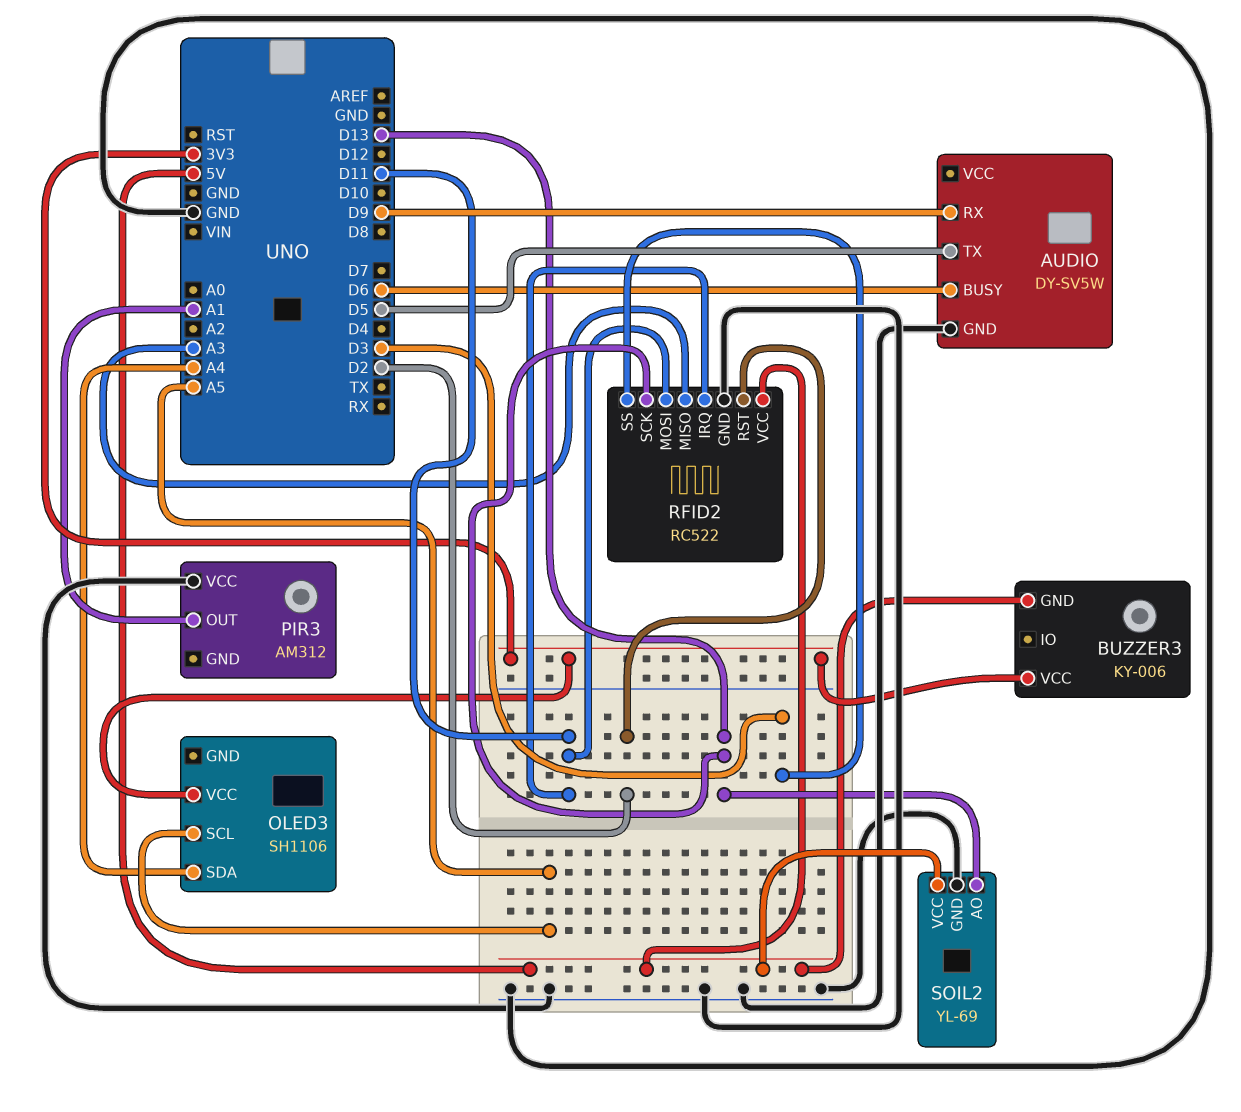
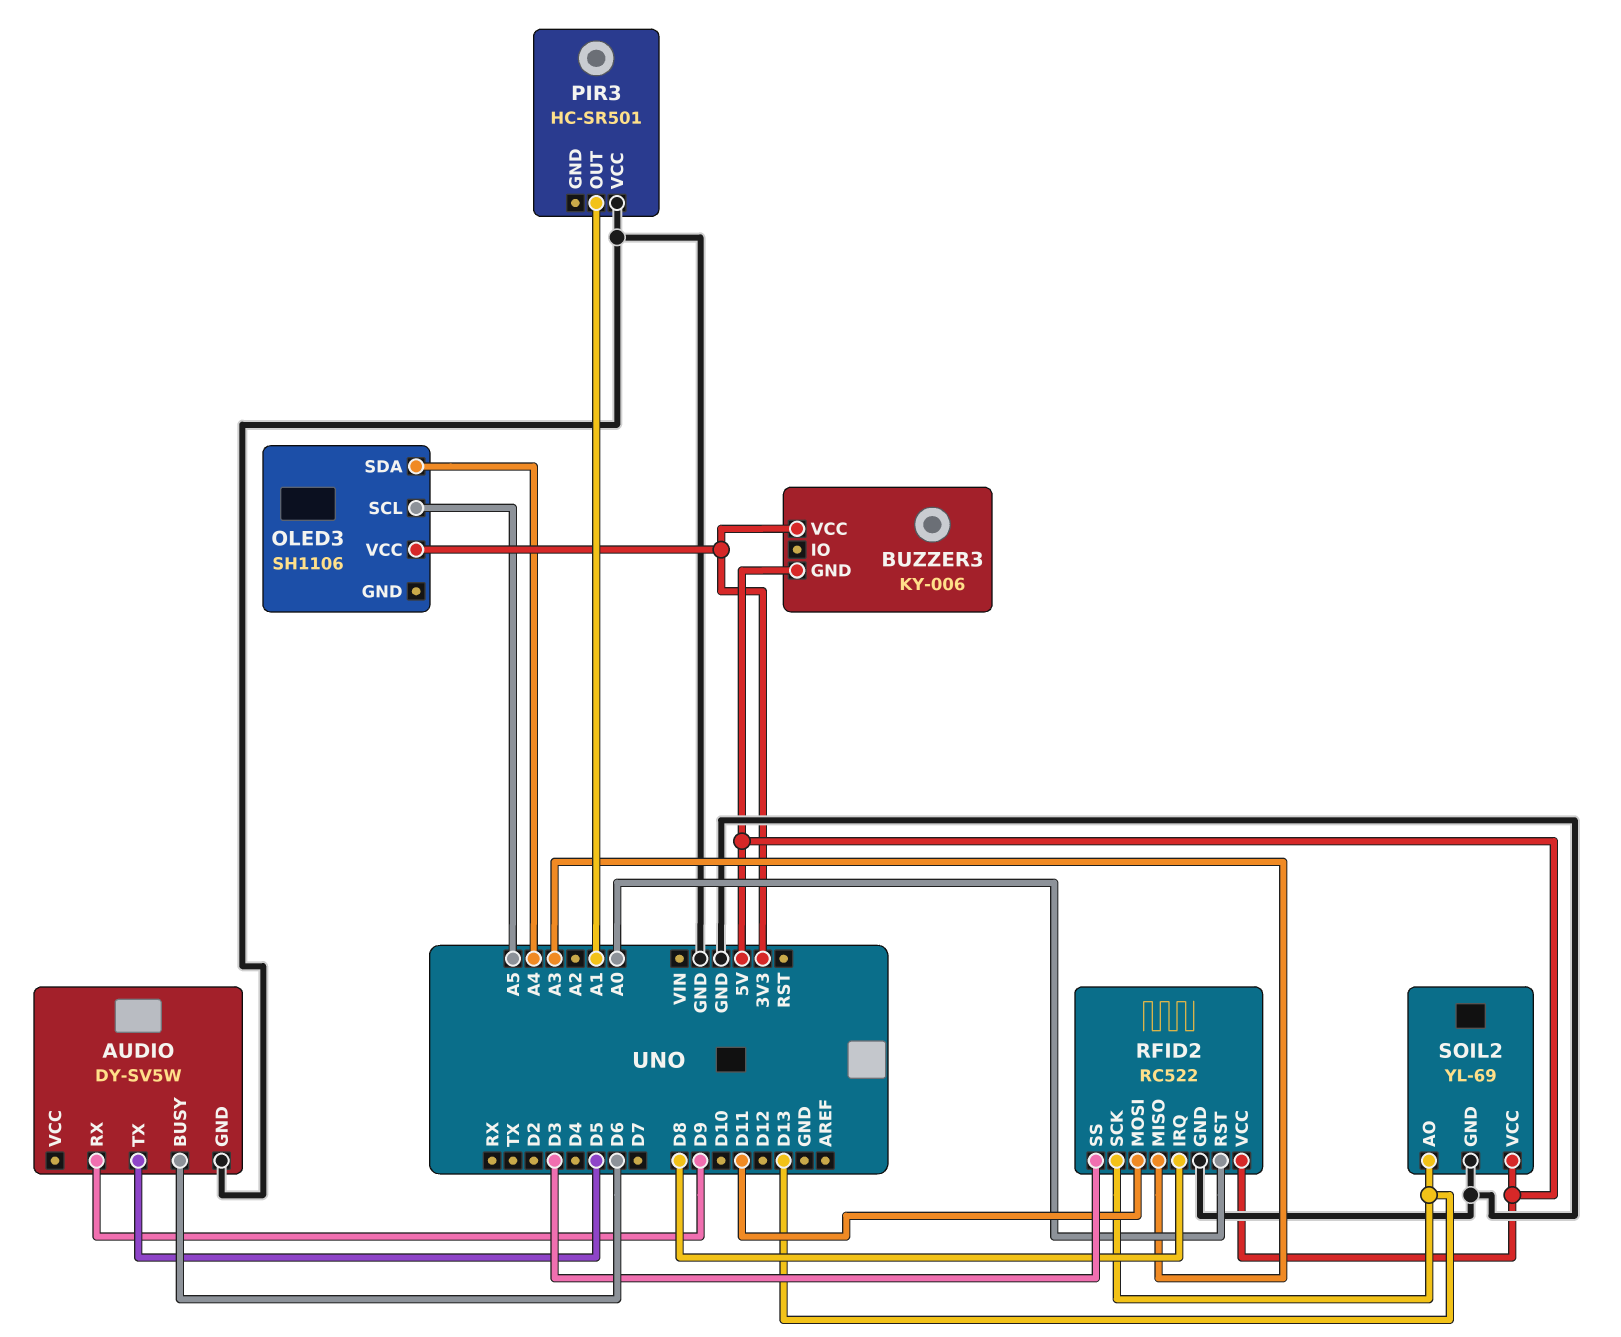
PIR3: AM312 -> HC-SR501
RFID2 pin IRQ: D11 -> D8
RFID2 pin RST: D2 -> A0

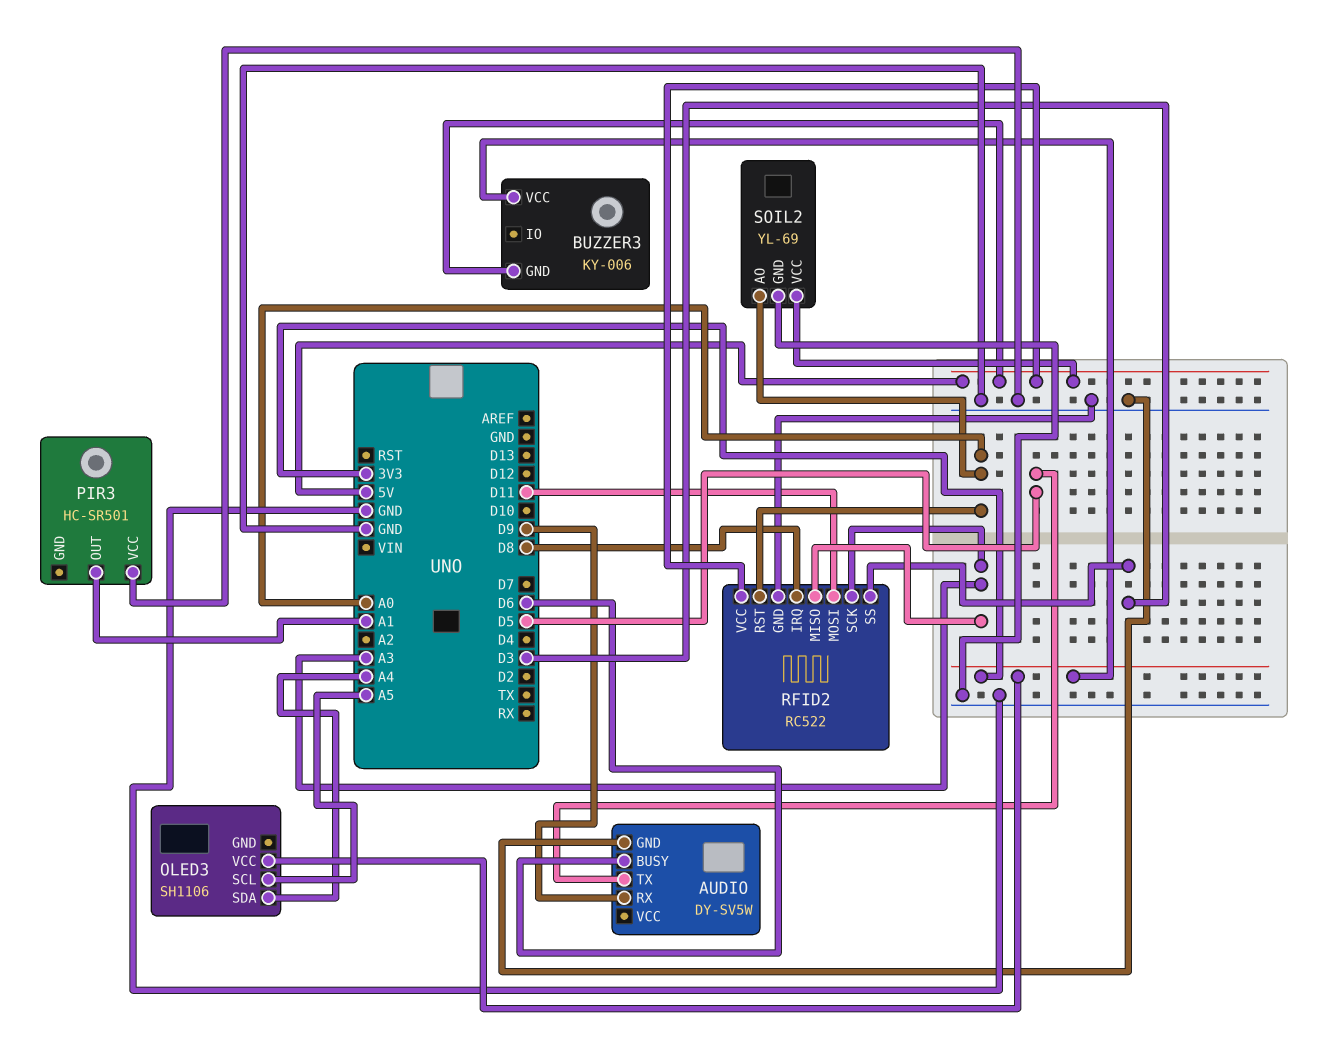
RFID2 pin SCK: D13 -> A3
SOIL2 pin AO: D13 -> A0

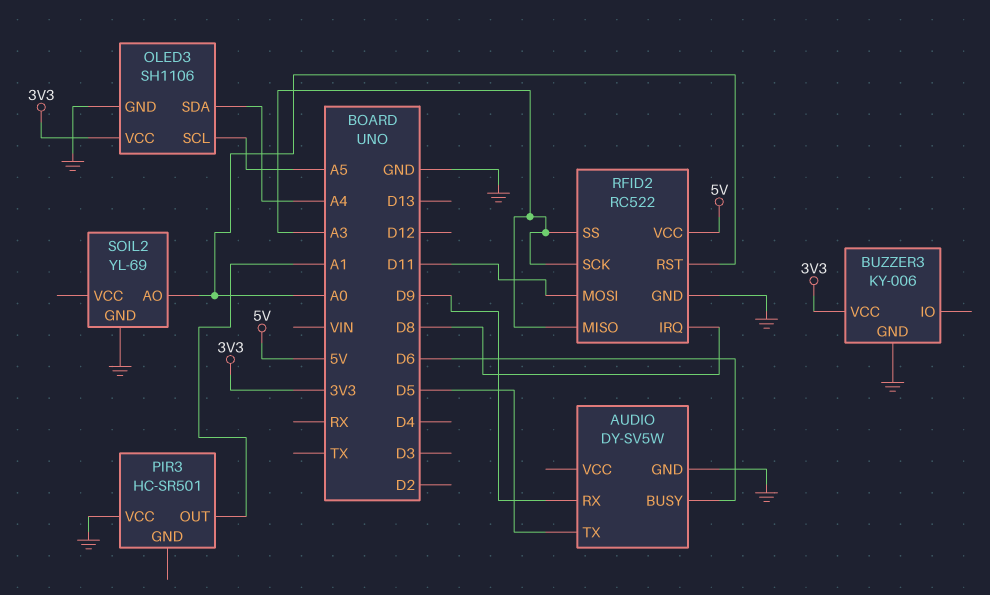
BUZZER3 pin GND: 5V -> GND
OLED3 pin GND: none -> GND
RFID2 pin SS: D3 -> A3
SOIL2 pin VCC: 5V -> none

